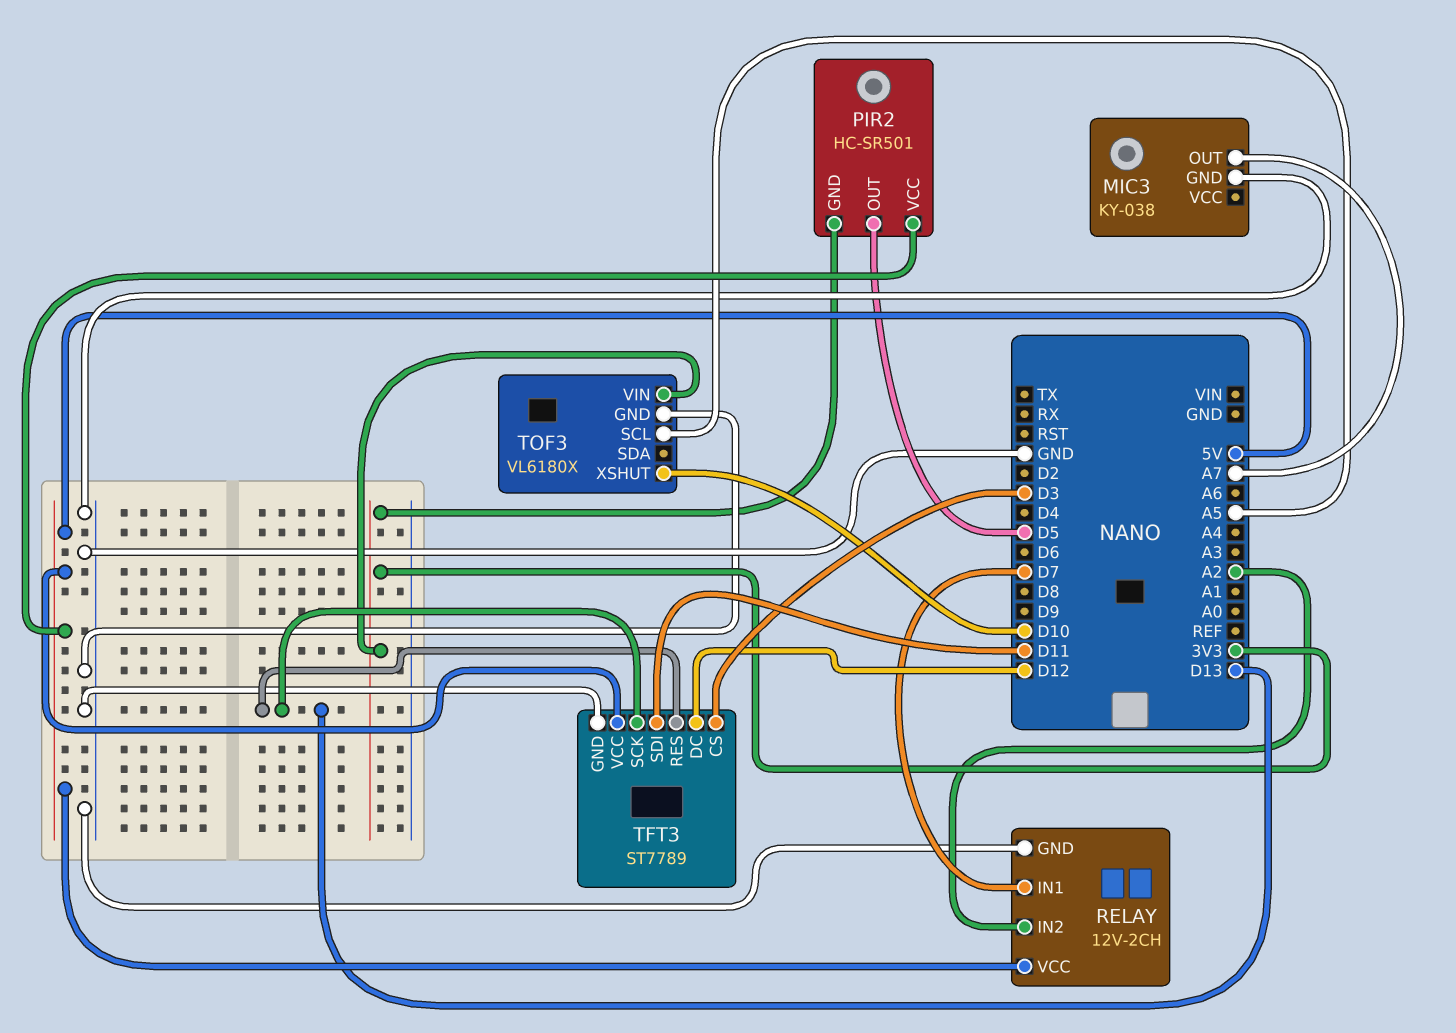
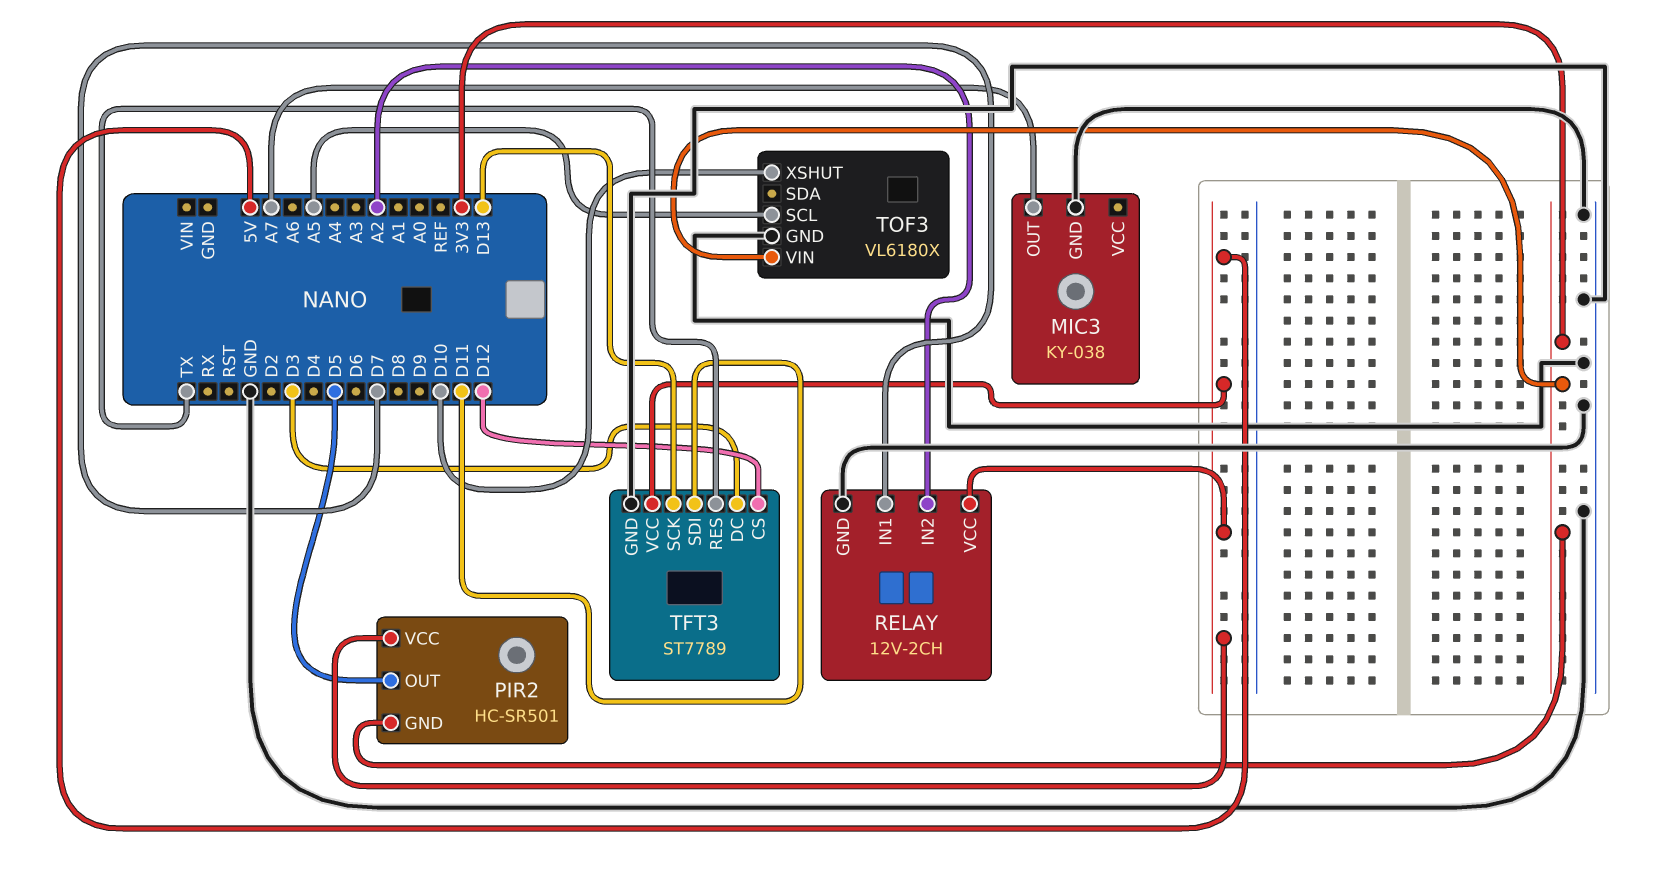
TFT3 pin CS: D3 -> D12
TFT3 pin DC: D12 -> D3
TFT3 pin RES: D13 -> TX

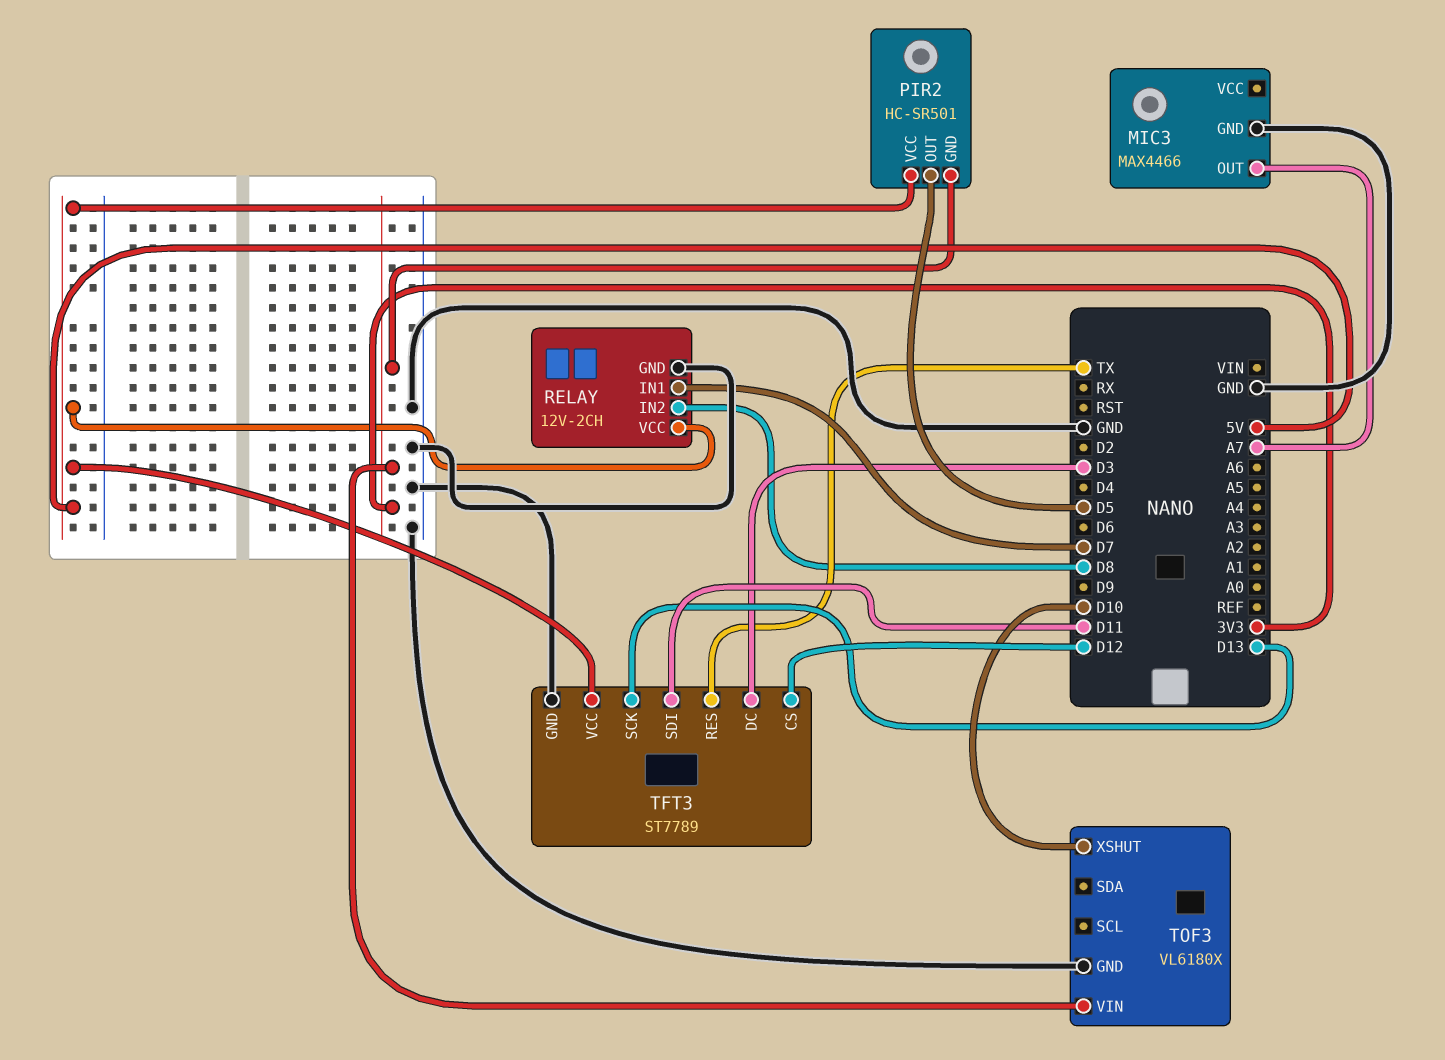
MIC3: KY-038 -> MAX4466
RELAY pin IN2: A2 -> D8
TOF3 pin SCL: A5 -> none

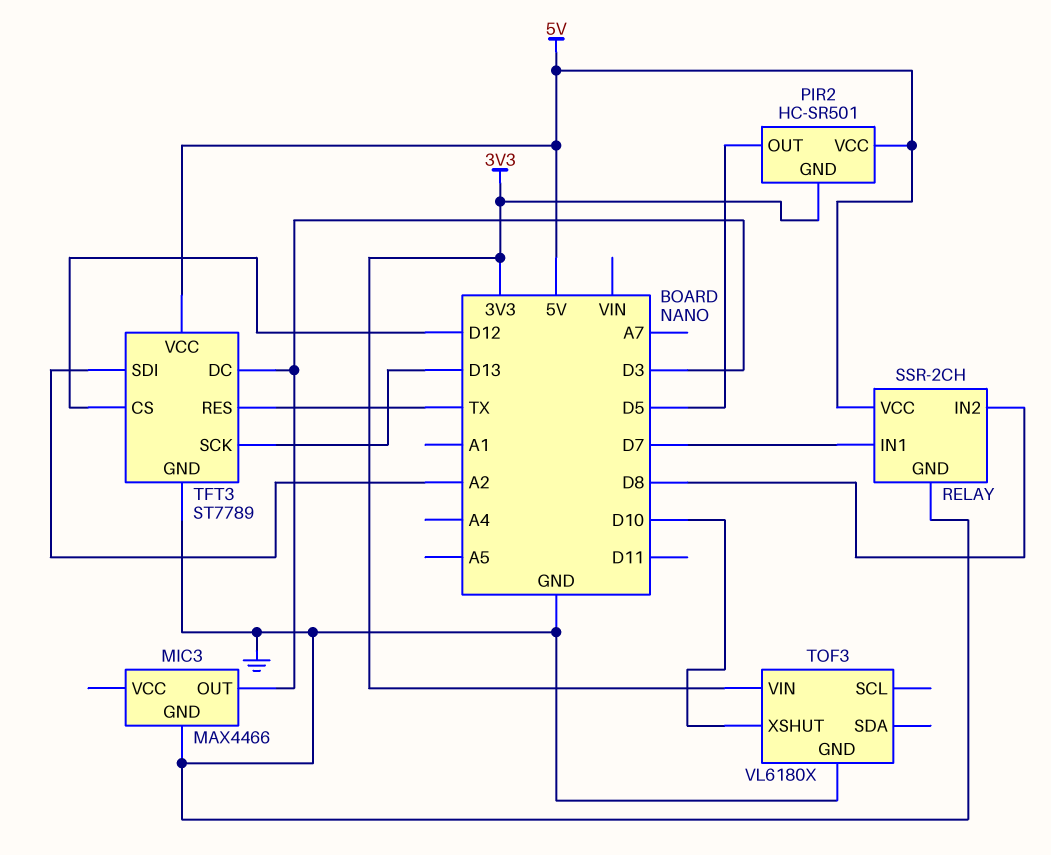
MIC3 pin OUT: A7 -> D3
RELAY: 12V-2CH -> SSR-2CH
TFT3 pin SDI: D11 -> A2

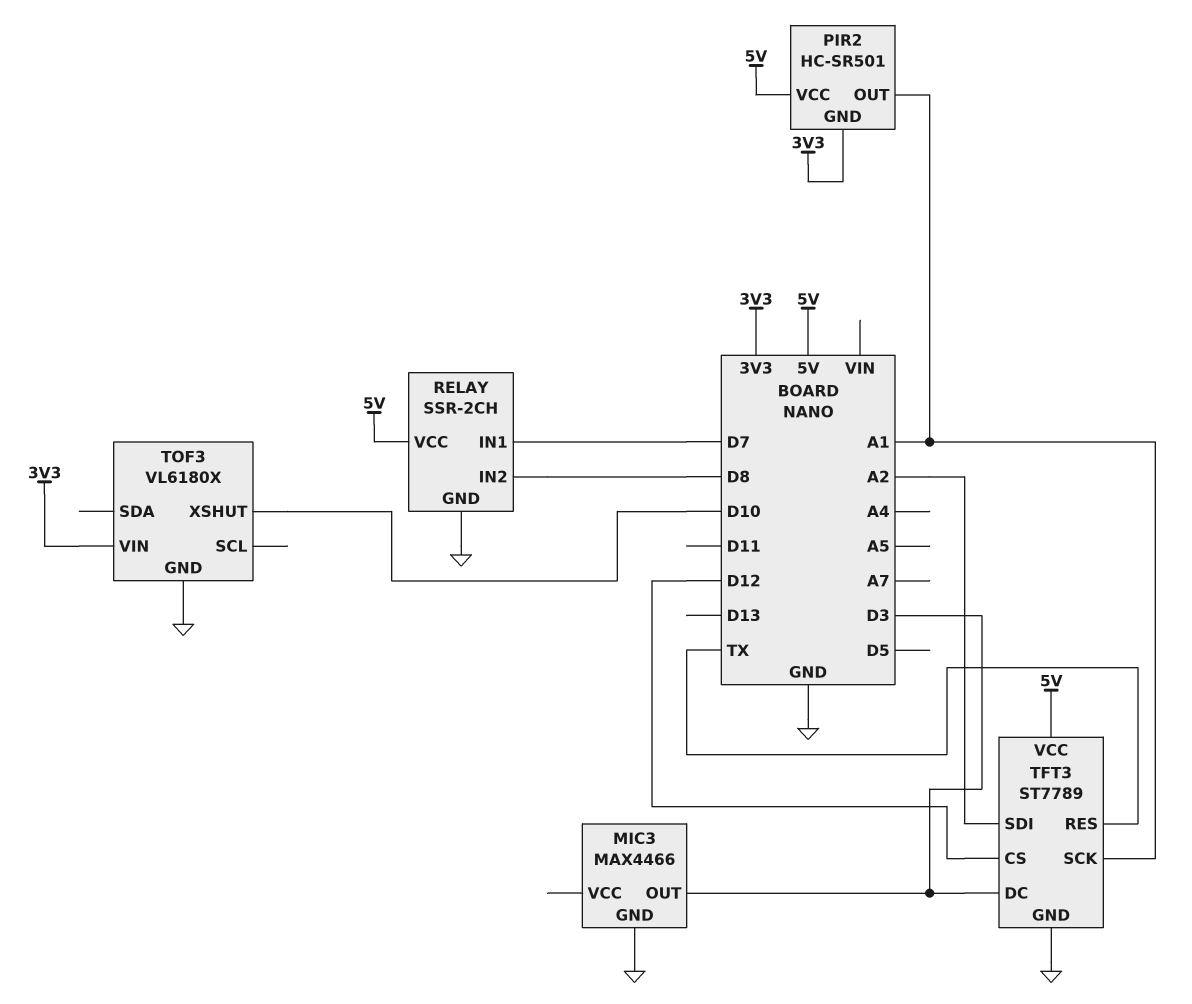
PIR2 pin OUT: D5 -> A1
TFT3 pin SCK: D13 -> A1

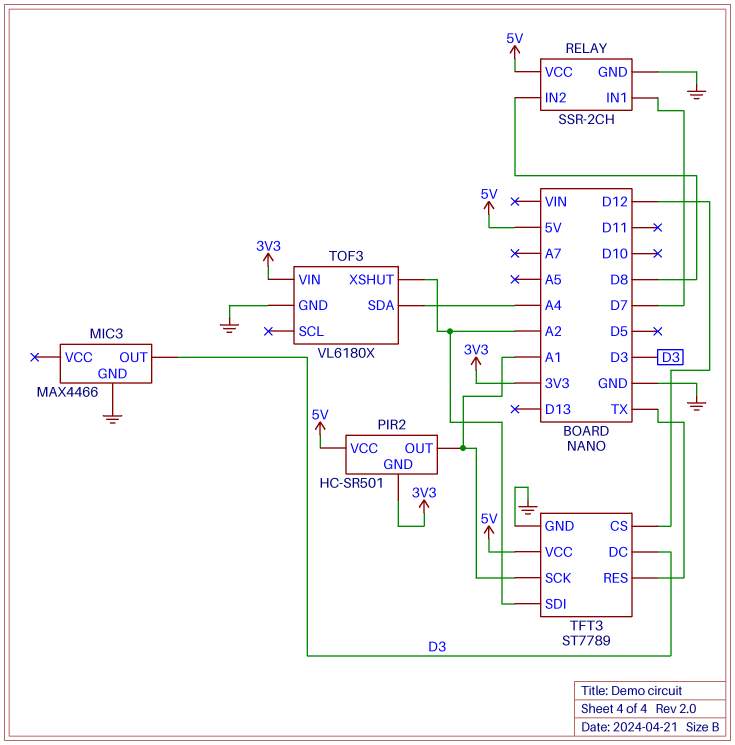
TOF3 pin SDA: none -> A4
TOF3 pin XSHUT: D10 -> A2

